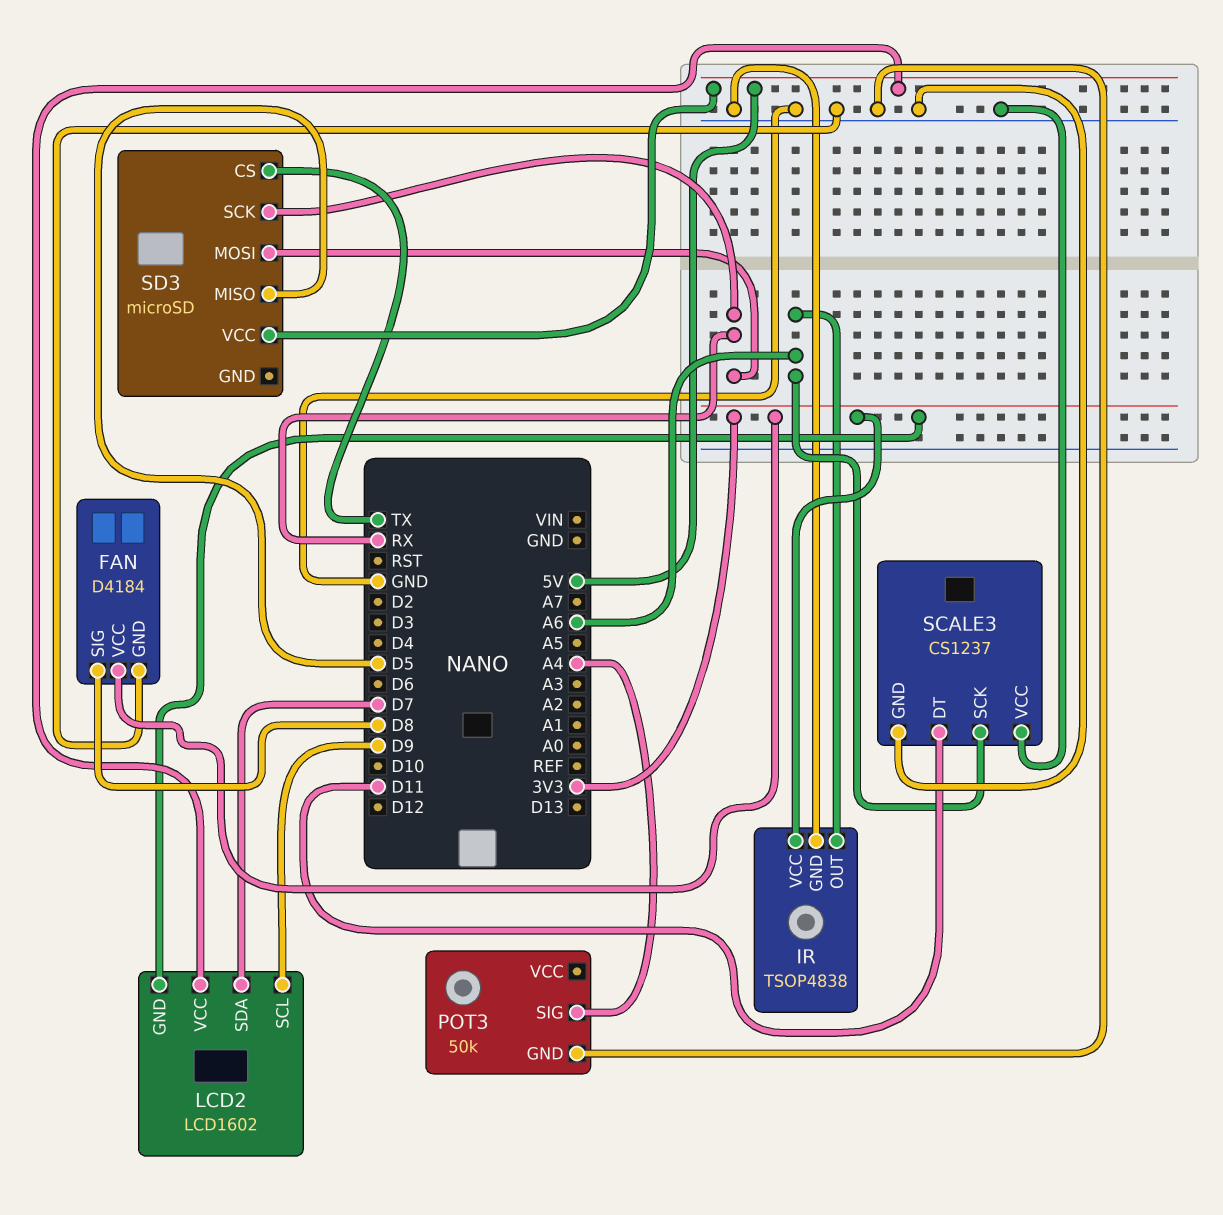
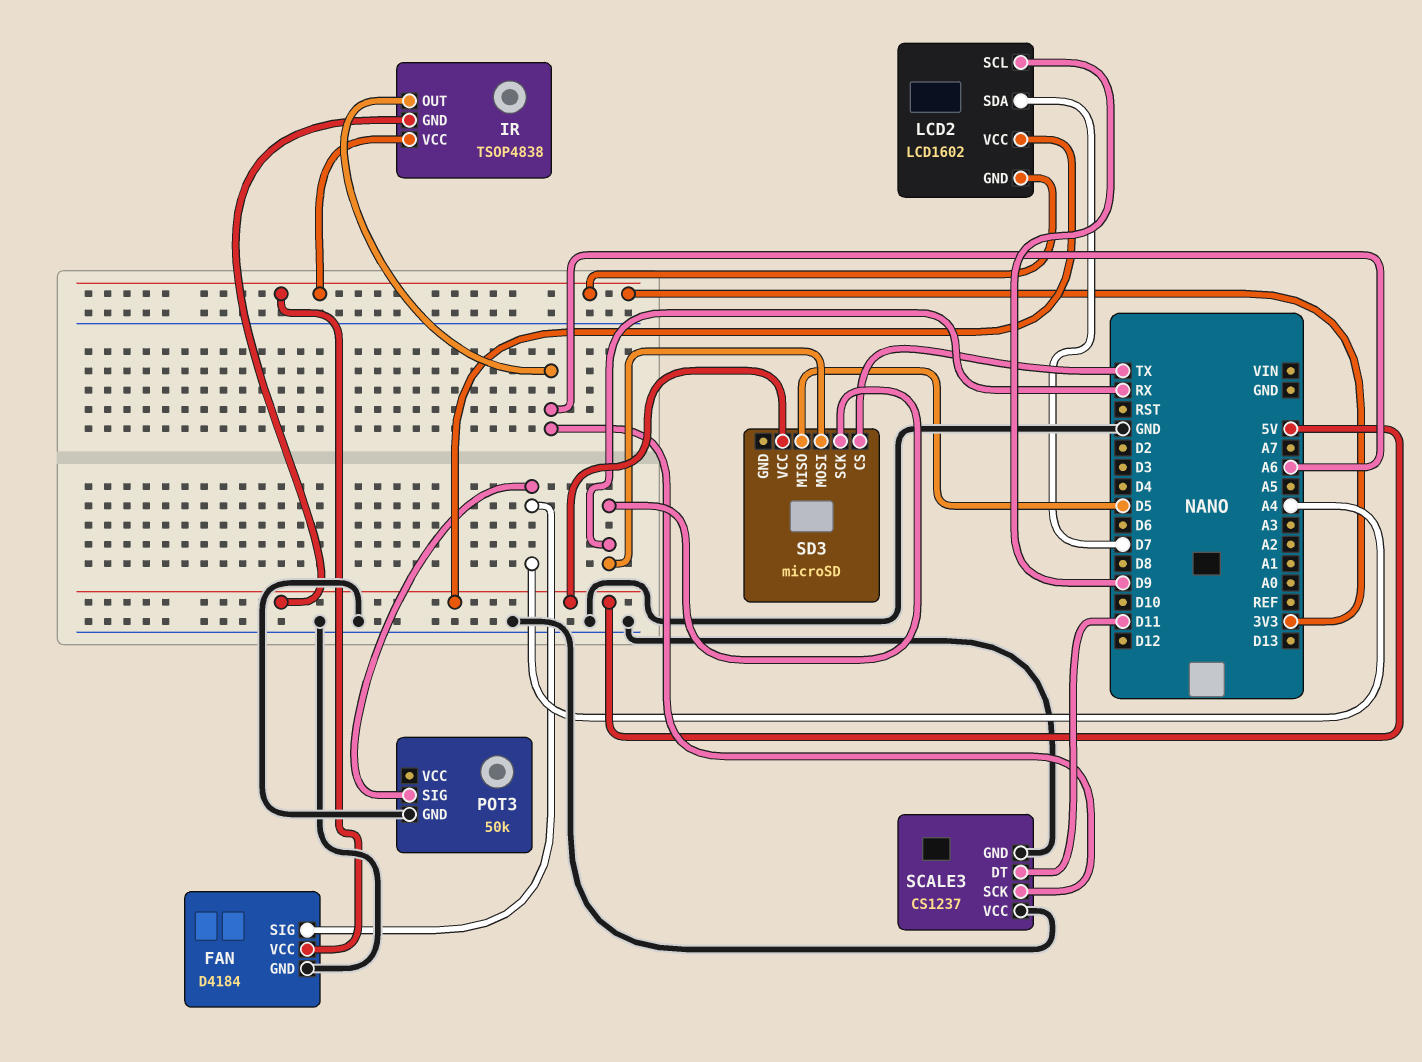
FAN pin SIG: D8 -> A4
IR pin GND: GND -> 5V

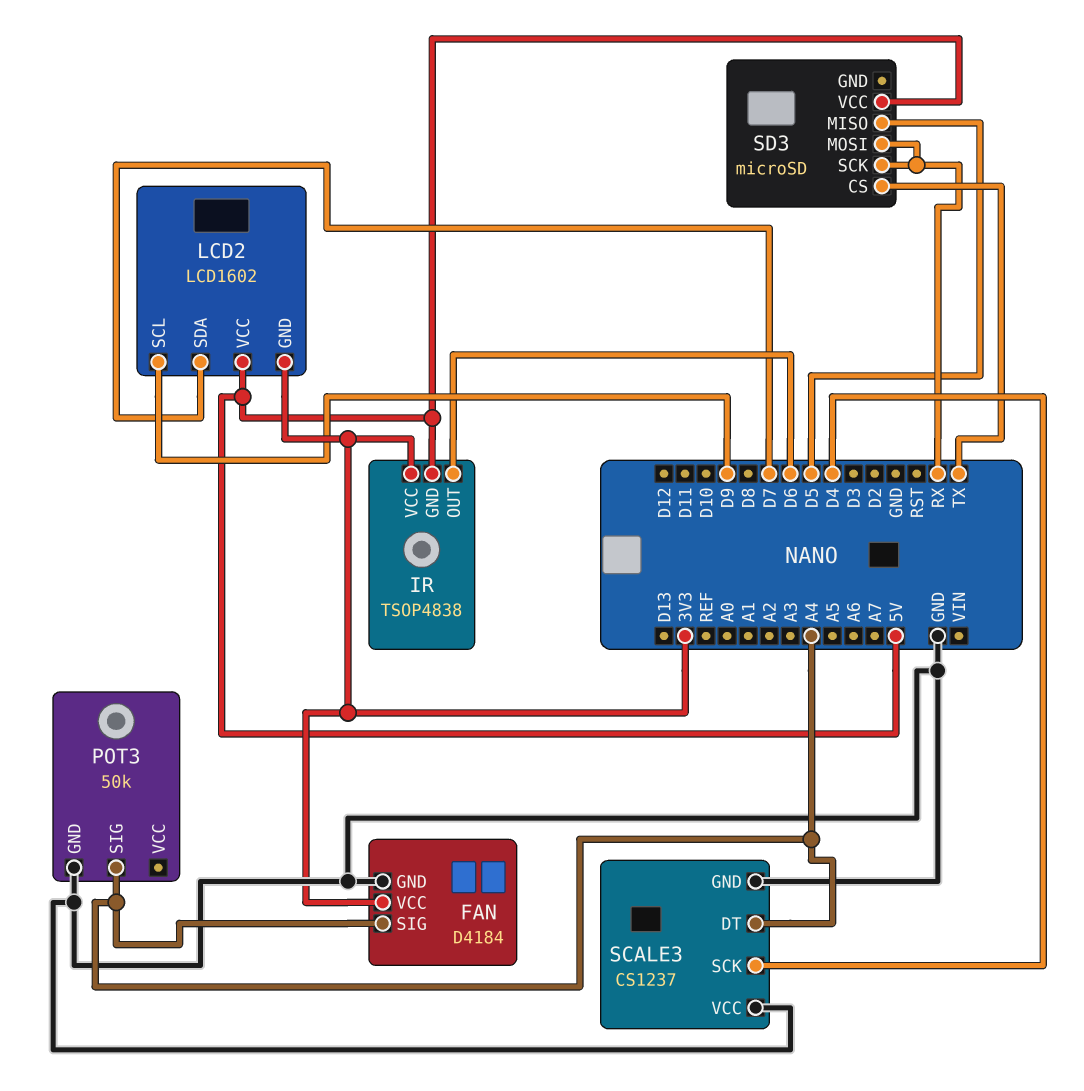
IR pin OUT: A6 -> D6
SCALE3 pin DT: D11 -> A4
SCALE3 pin SCK: A6 -> D4

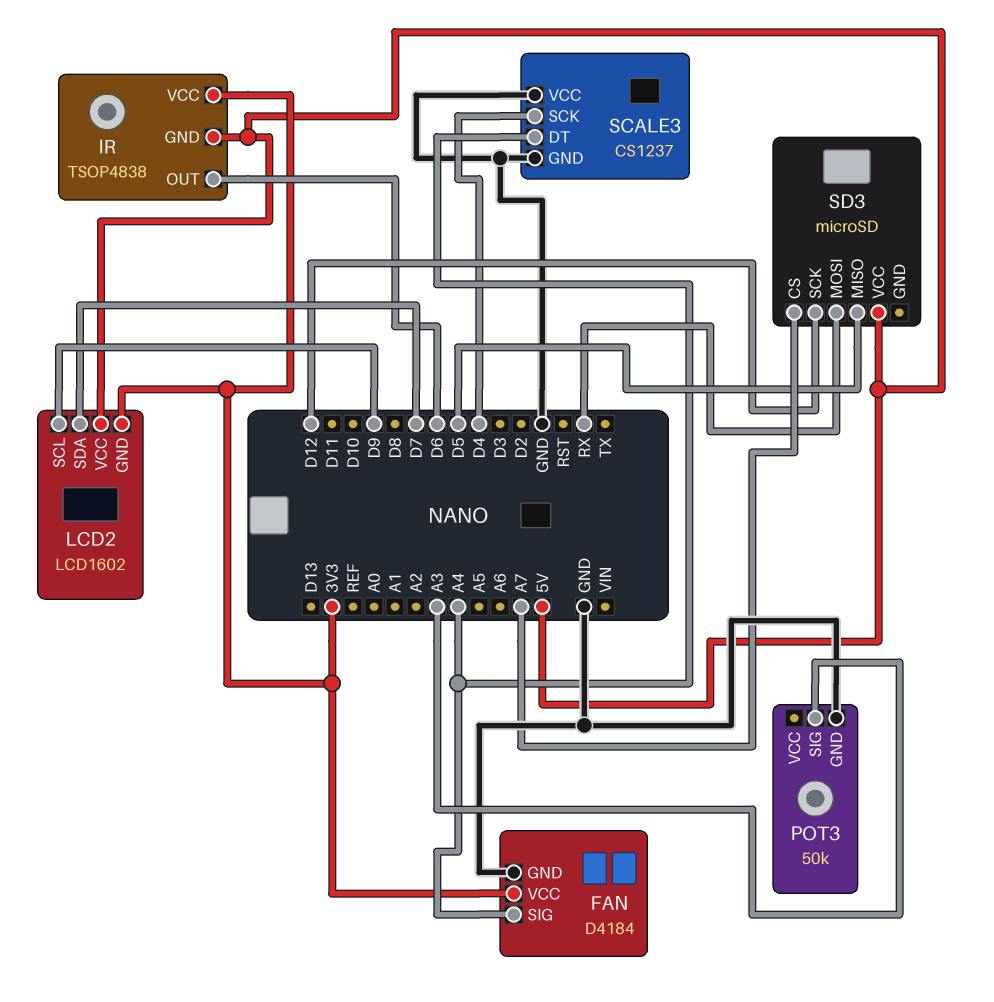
POT3 pin SIG: A4 -> A3
SD3 pin CS: TX -> A7
SD3 pin SCK: RX -> D12

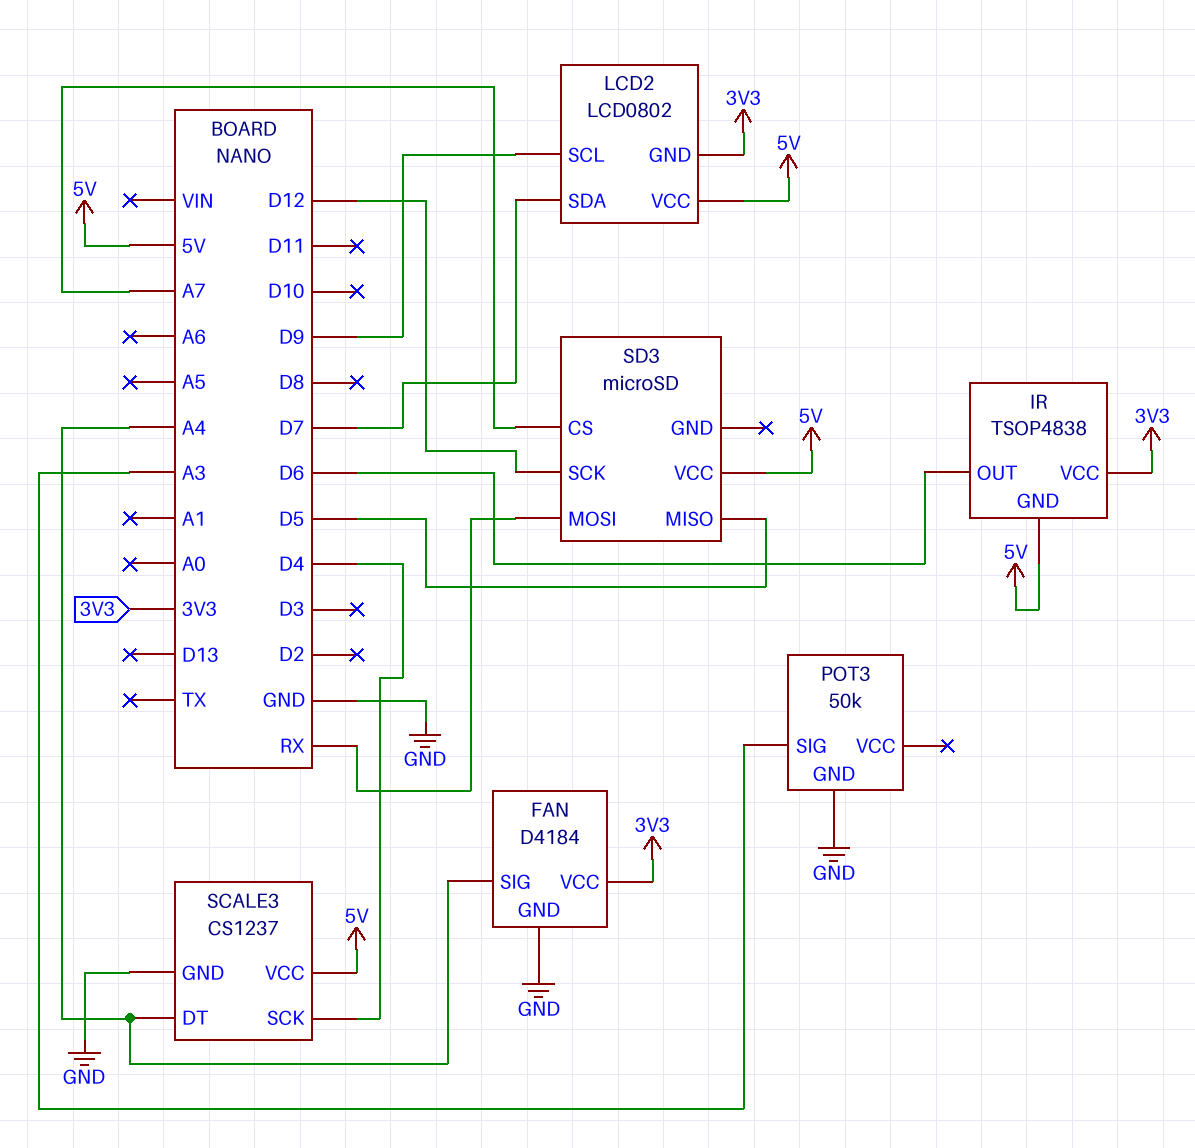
LCD2: LCD1602 -> LCD0802
SCALE3 pin VCC: GND -> 5V

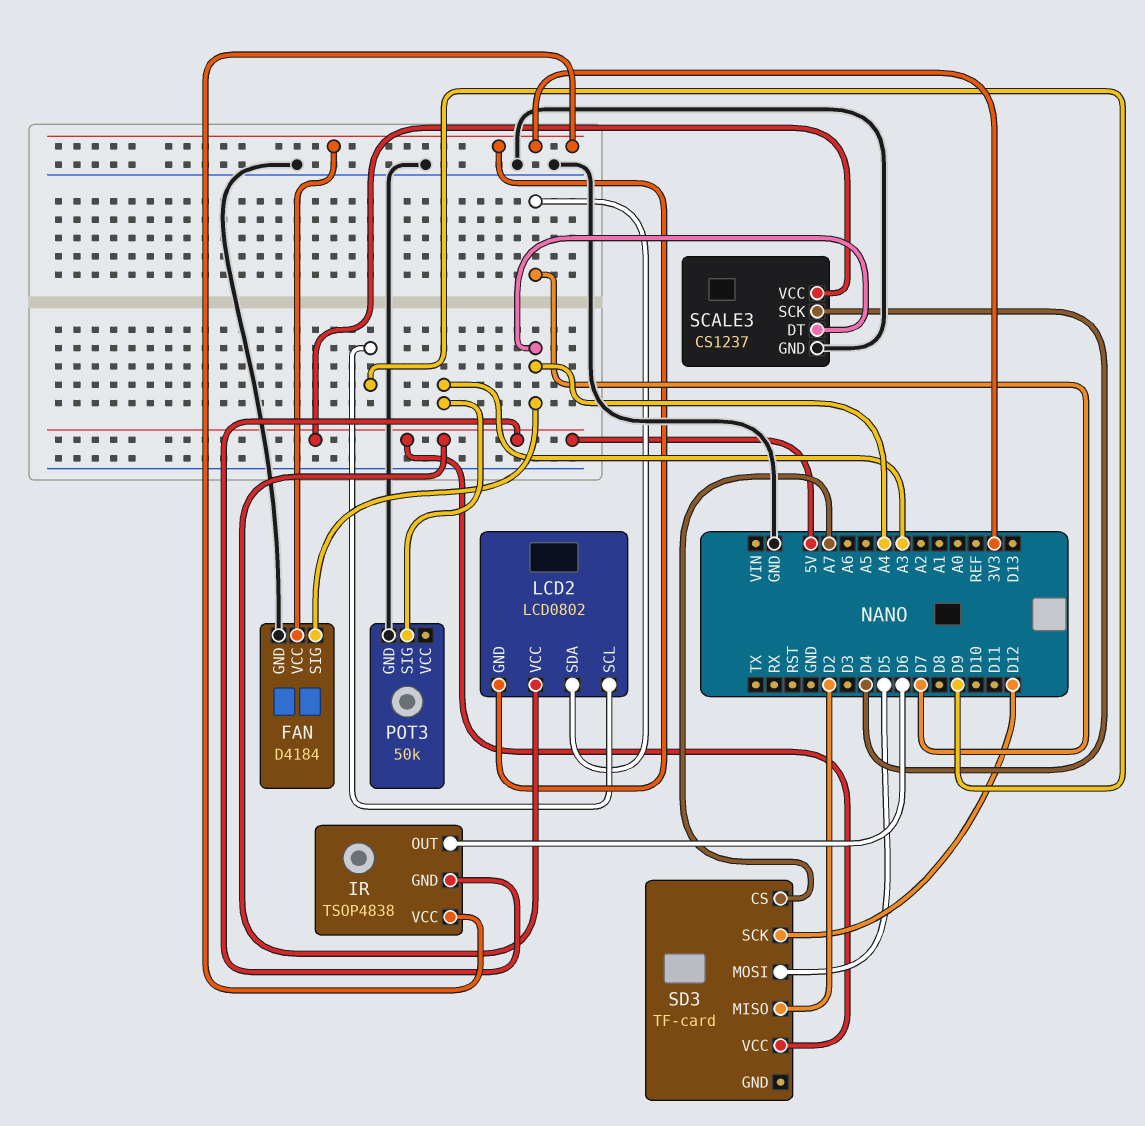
SD3: microSD -> TF-card
SD3 pin MISO: D5 -> D2
SD3 pin MOSI: RX -> D5

